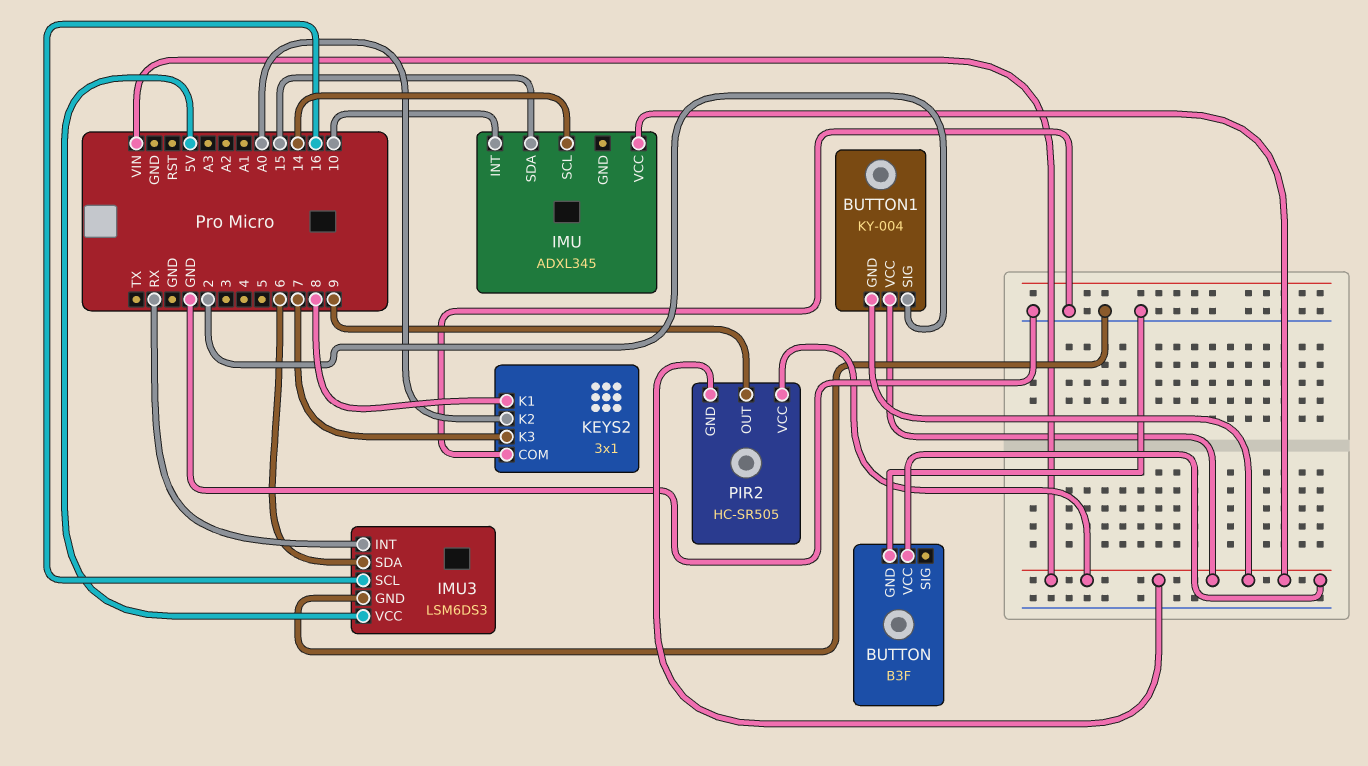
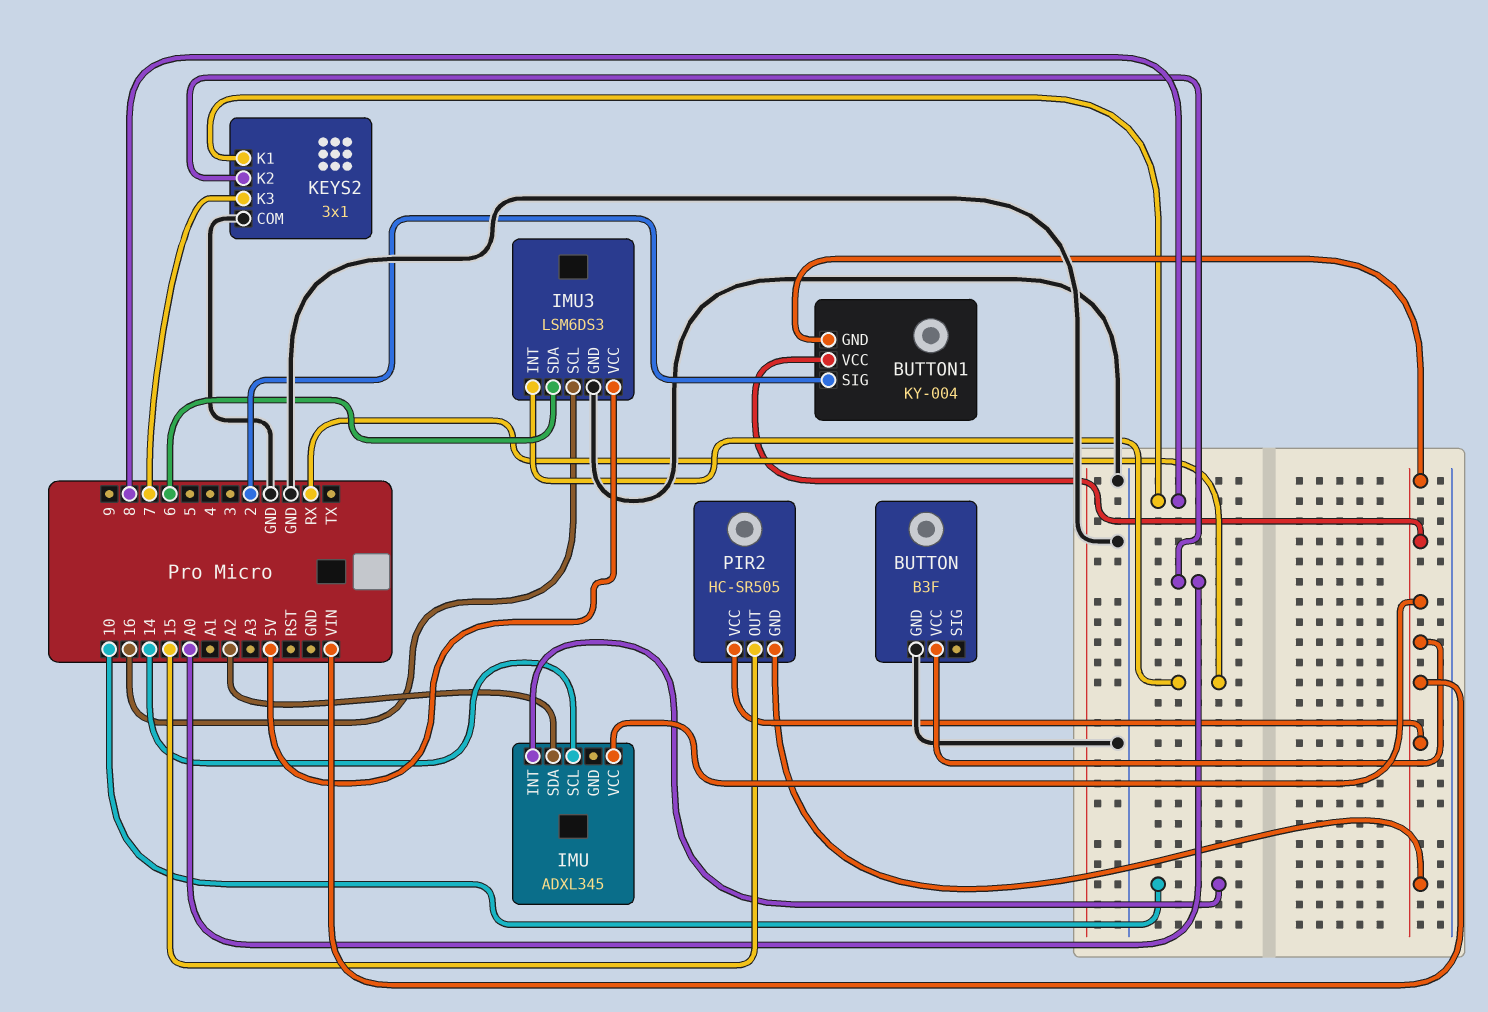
IMU pin SDA: 15 -> A2
PIR2 pin OUT: 9 -> 15

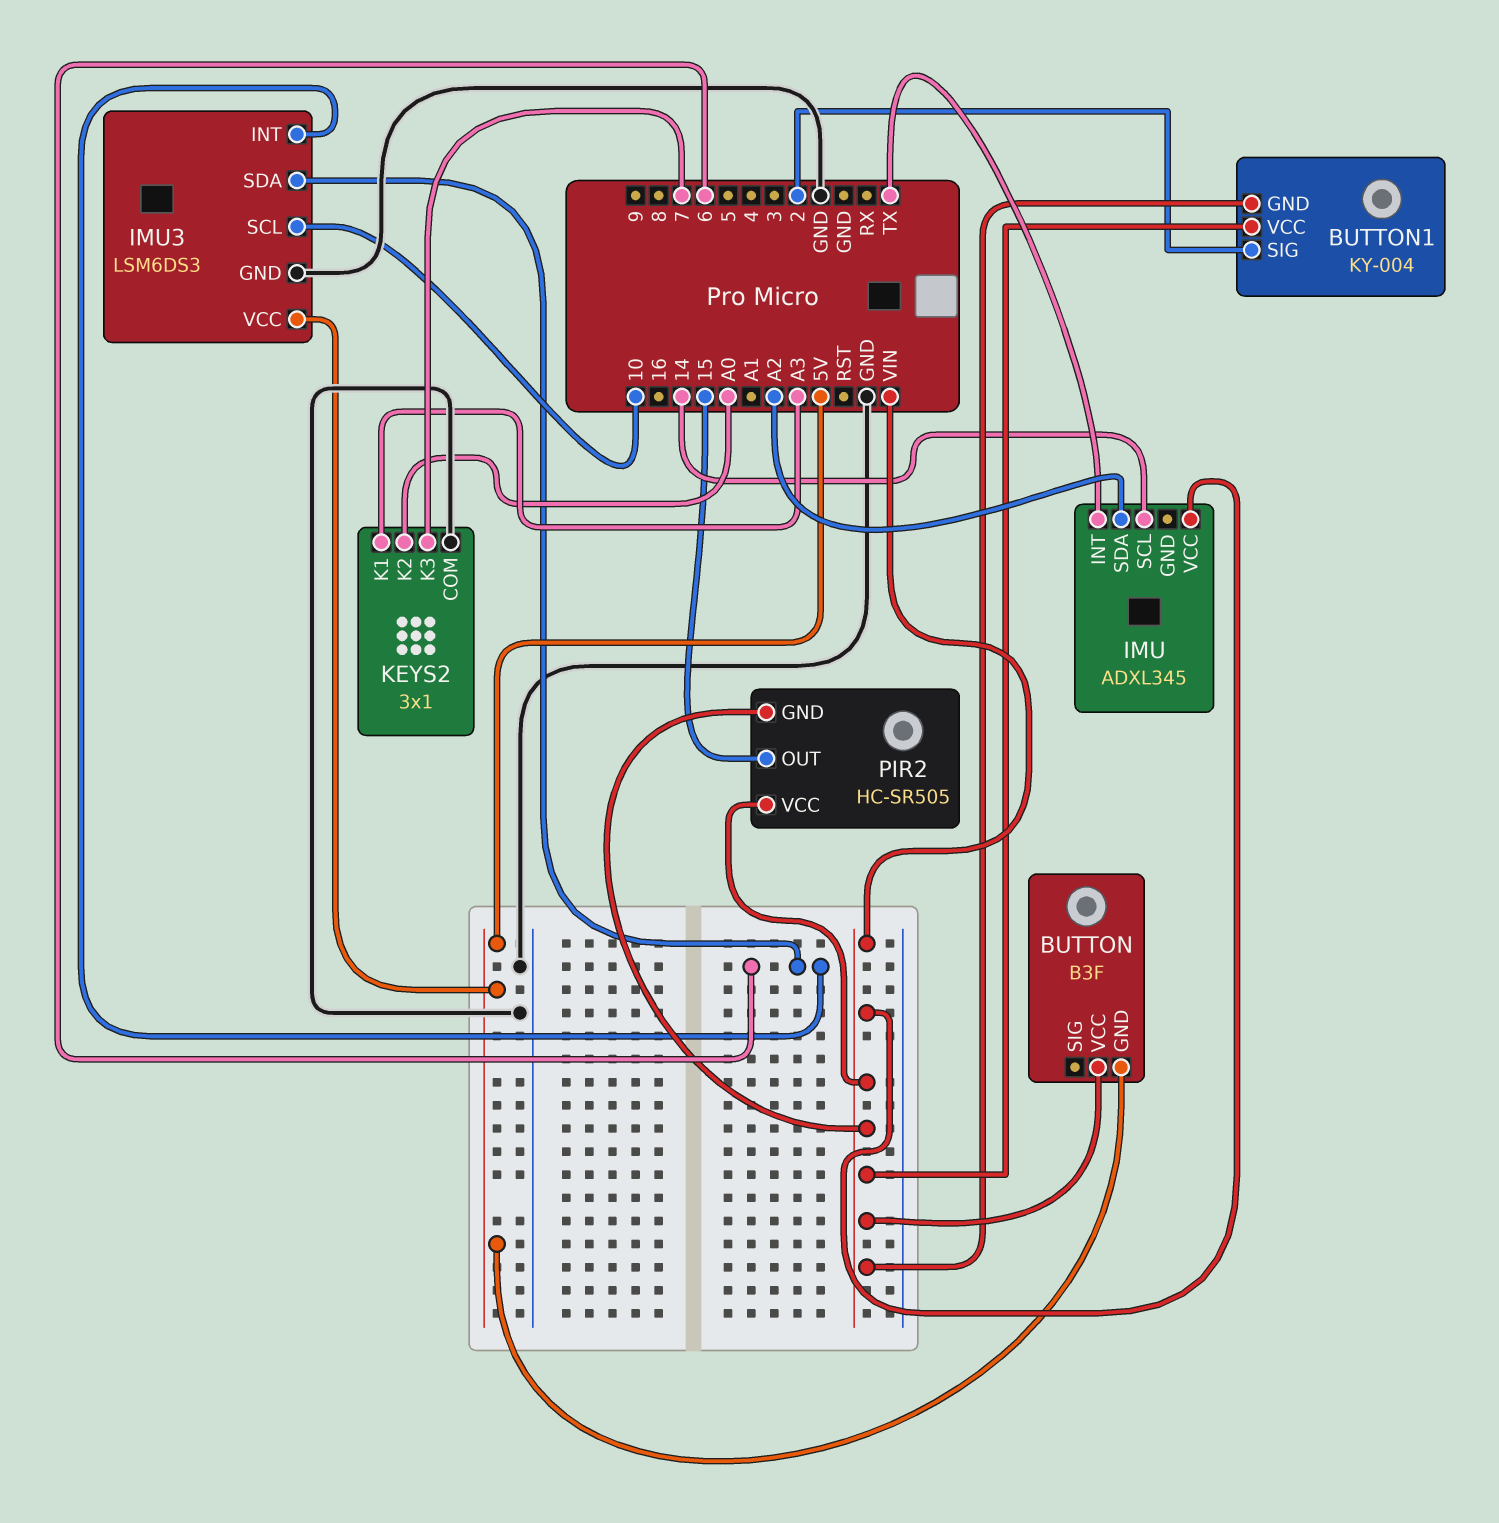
BUTTON pin GND: GND -> 5V
IMU pin INT: 10 -> TX
IMU3 pin INT: RX -> 6
IMU3 pin SCL: 16 -> 10
KEYS2 pin K1: 8 -> A3

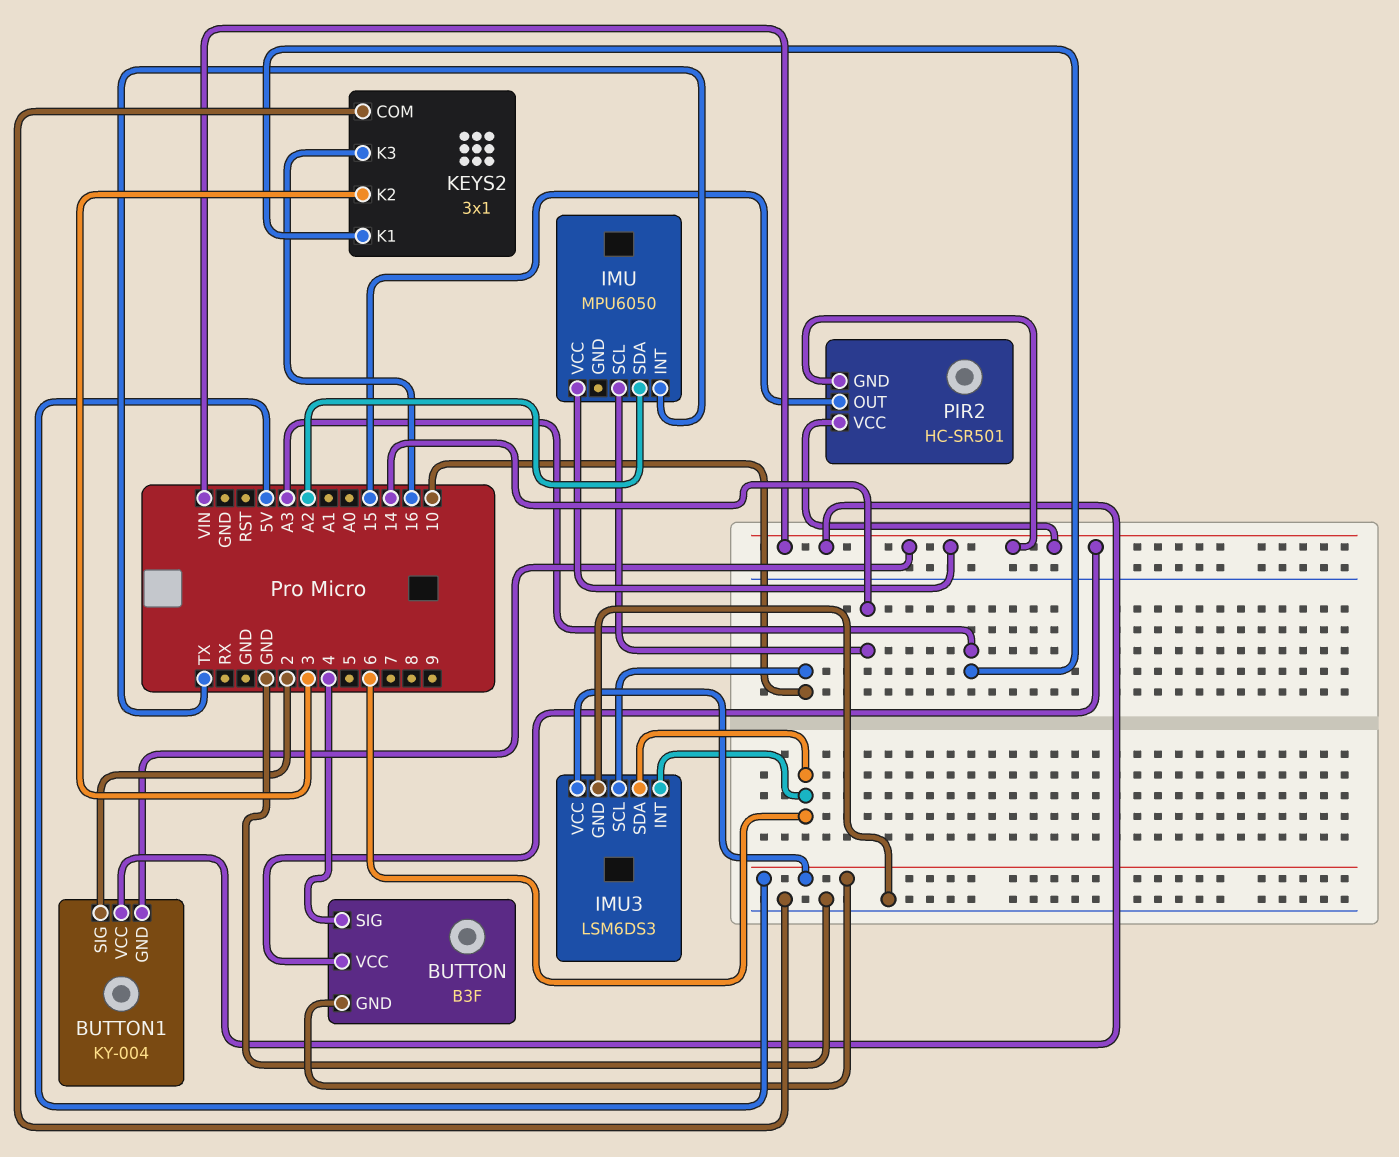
BUTTON pin SIG: none -> 4
IMU: ADXL345 -> MPU6050
KEYS2 pin K2: A0 -> 3
KEYS2 pin K3: 7 -> 16
PIR2: HC-SR505 -> HC-SR501

